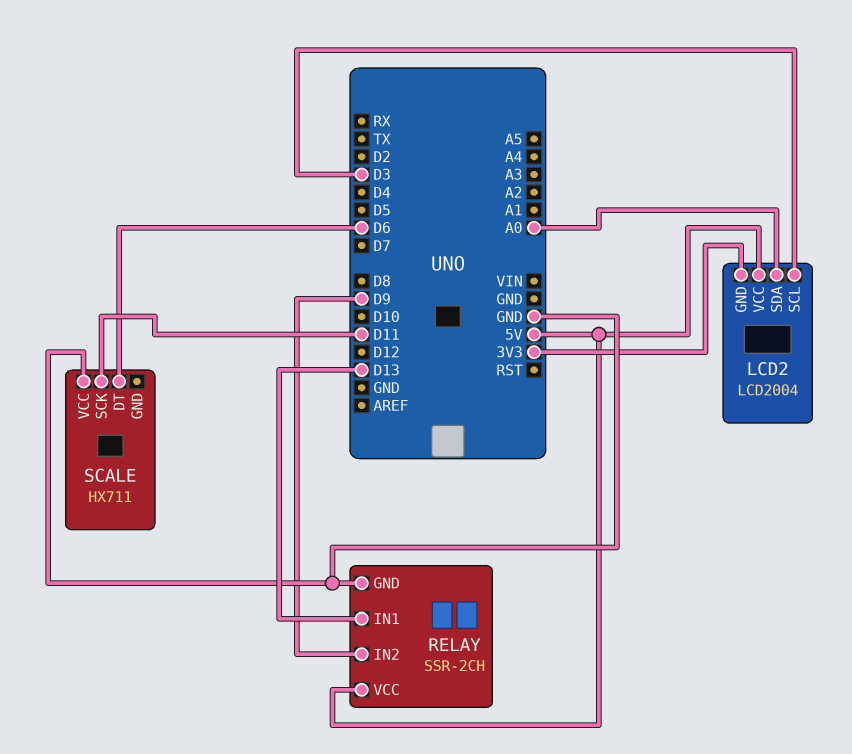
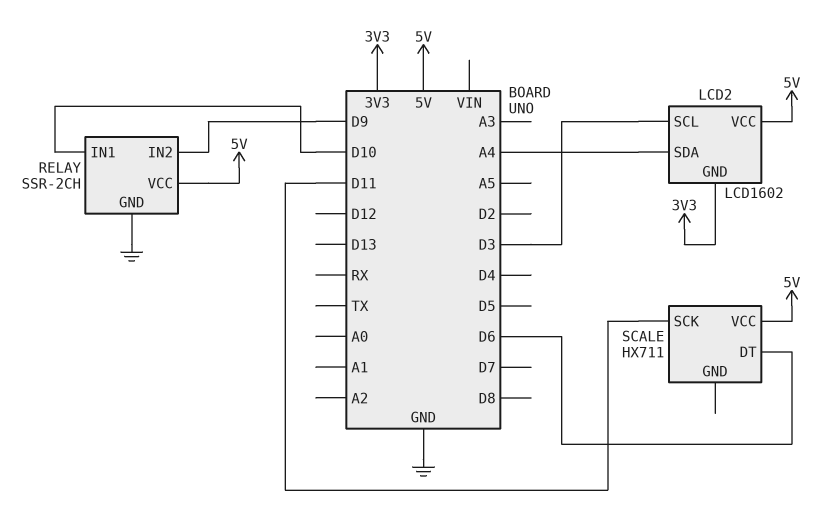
LCD2: LCD2004 -> LCD1602
LCD2 pin SDA: A0 -> A4
RELAY pin IN1: D13 -> D10
SCALE pin VCC: GND -> 5V

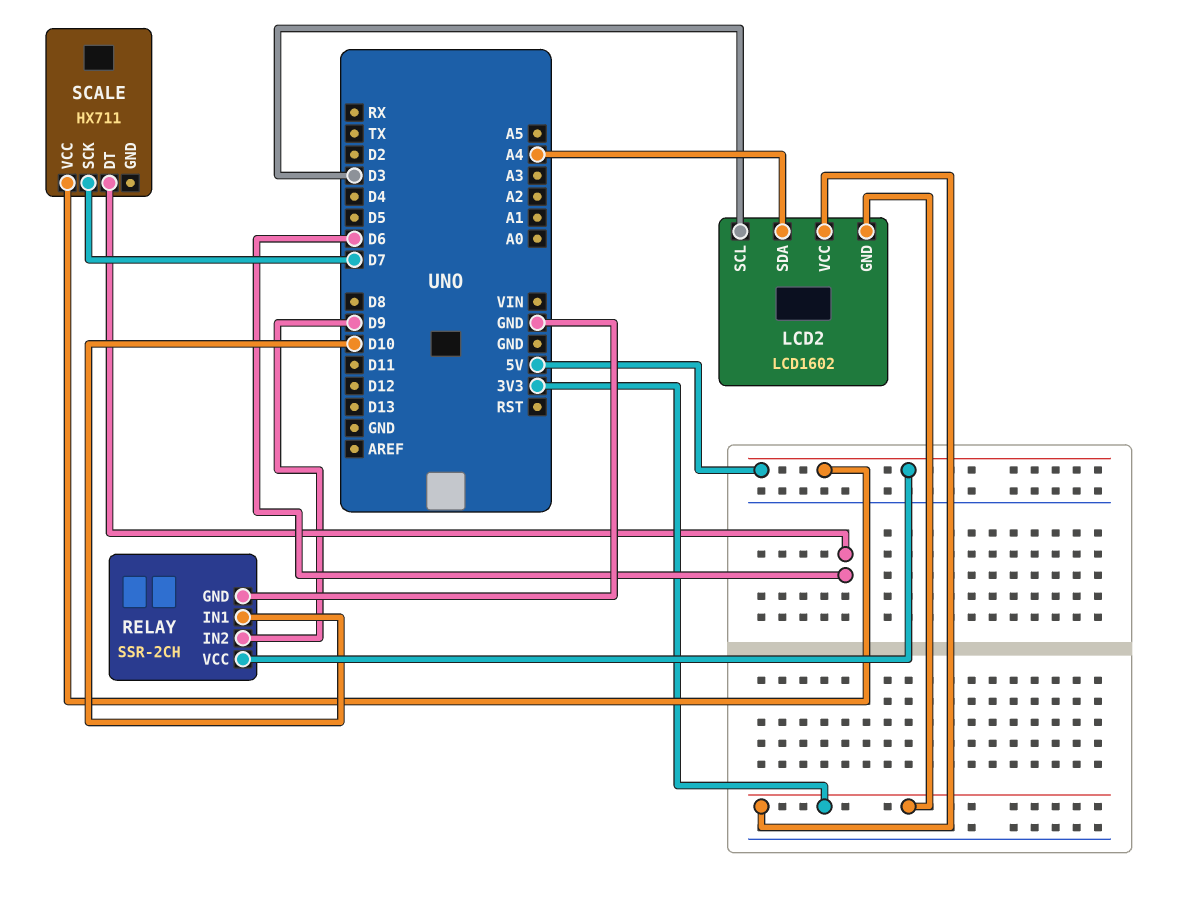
LCD2 pin VCC: 5V -> 3V3
SCALE pin SCK: D11 -> D7

